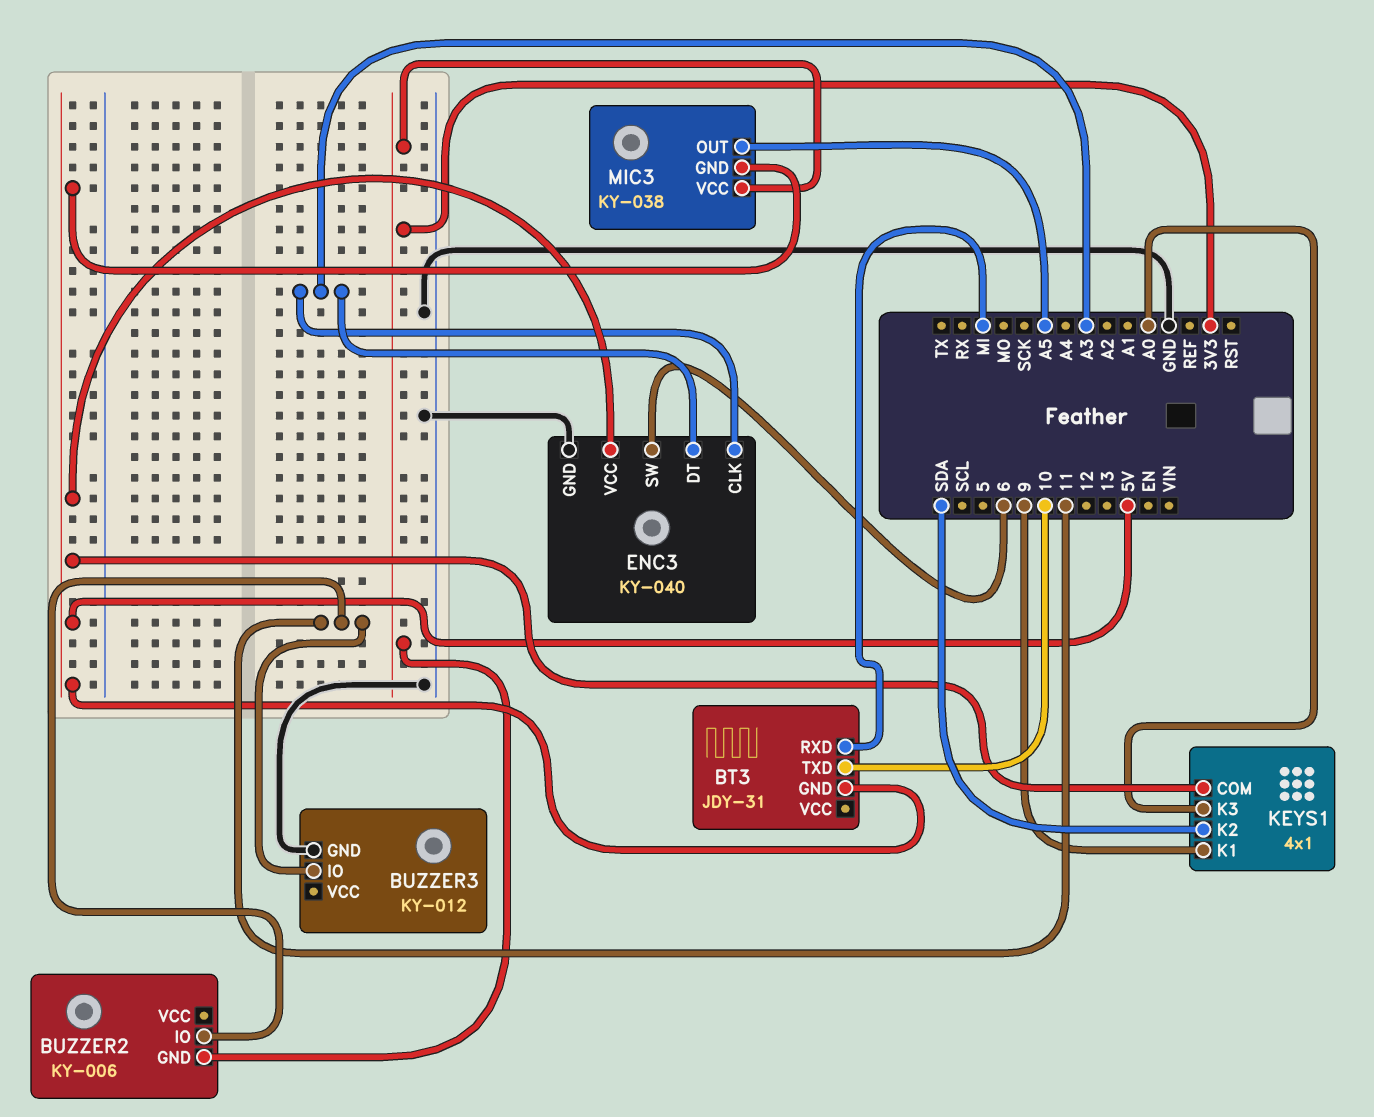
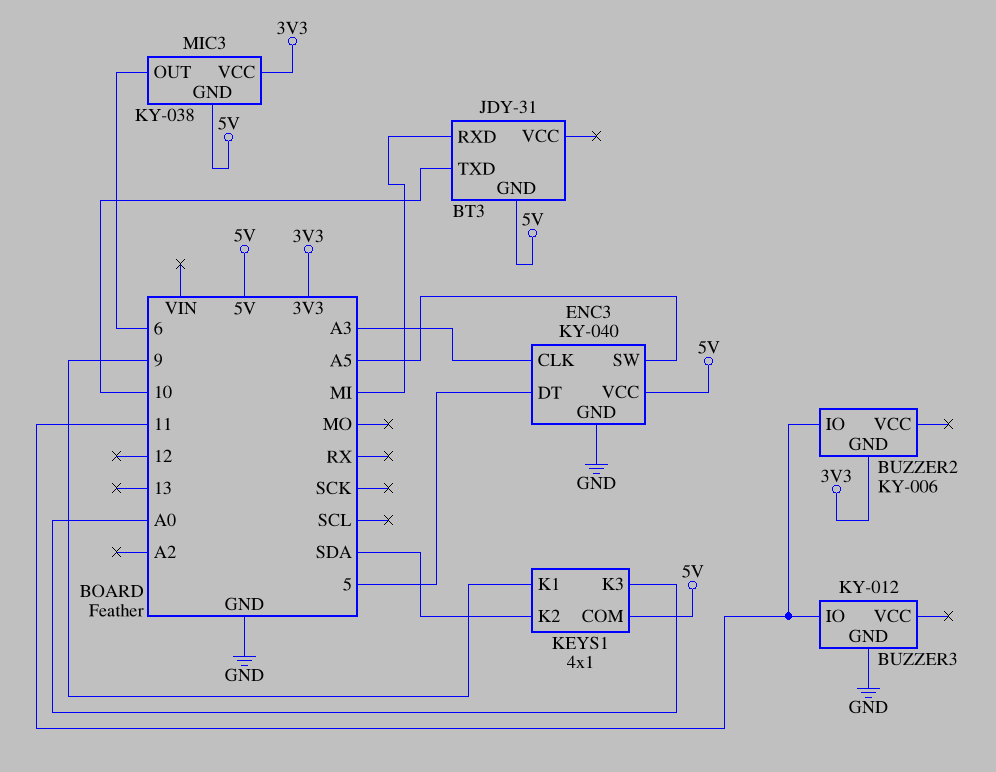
ENC3 pin DT: A3 -> 5
ENC3 pin SW: 6 -> A5
MIC3 pin OUT: A5 -> 6

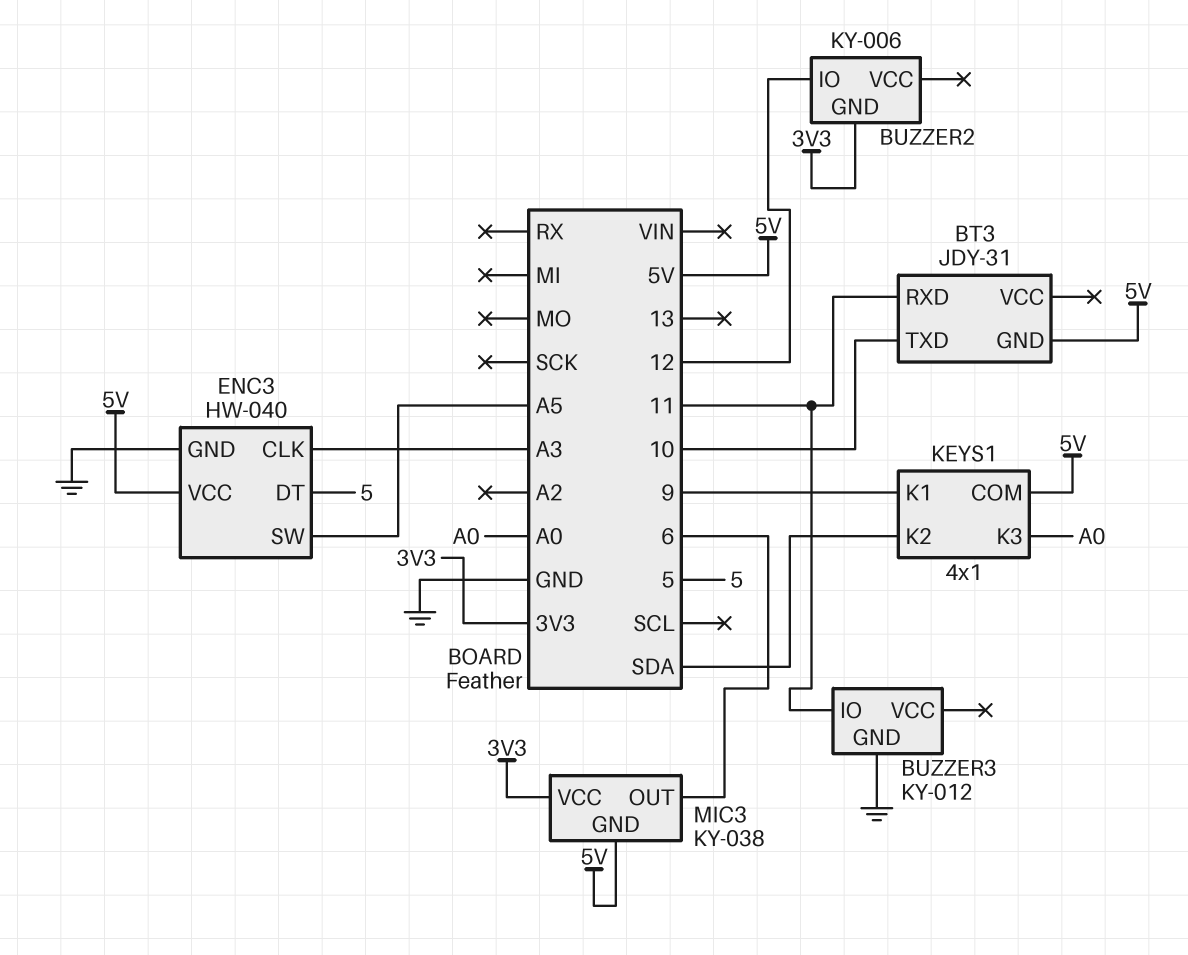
BT3 pin RXD: MI -> 11
BUZZER2 pin IO: 11 -> 12
ENC3: KY-040 -> HW-040

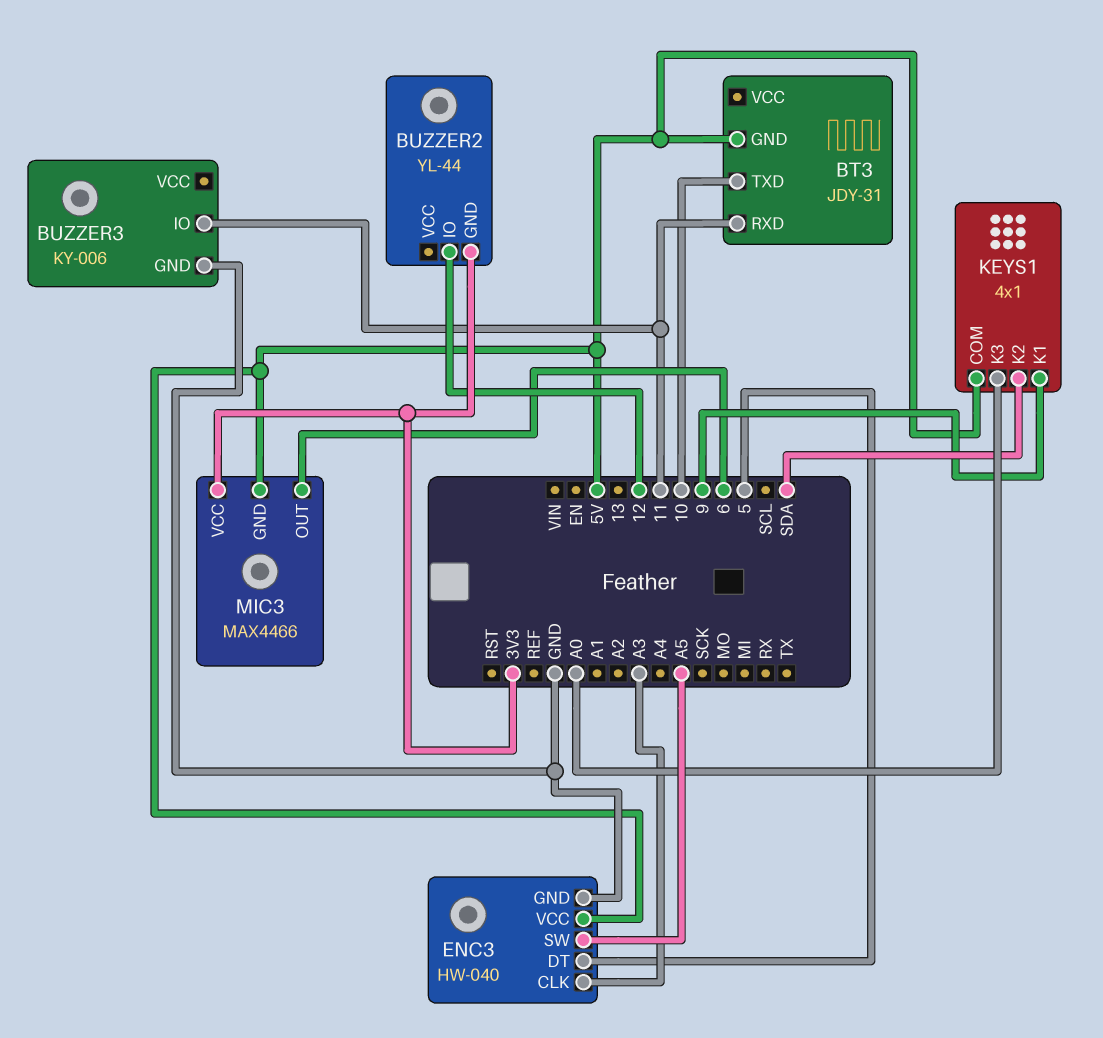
BUZZER2: KY-006 -> YL-44
BUZZER3: KY-012 -> KY-006
MIC3: KY-038 -> MAX4466

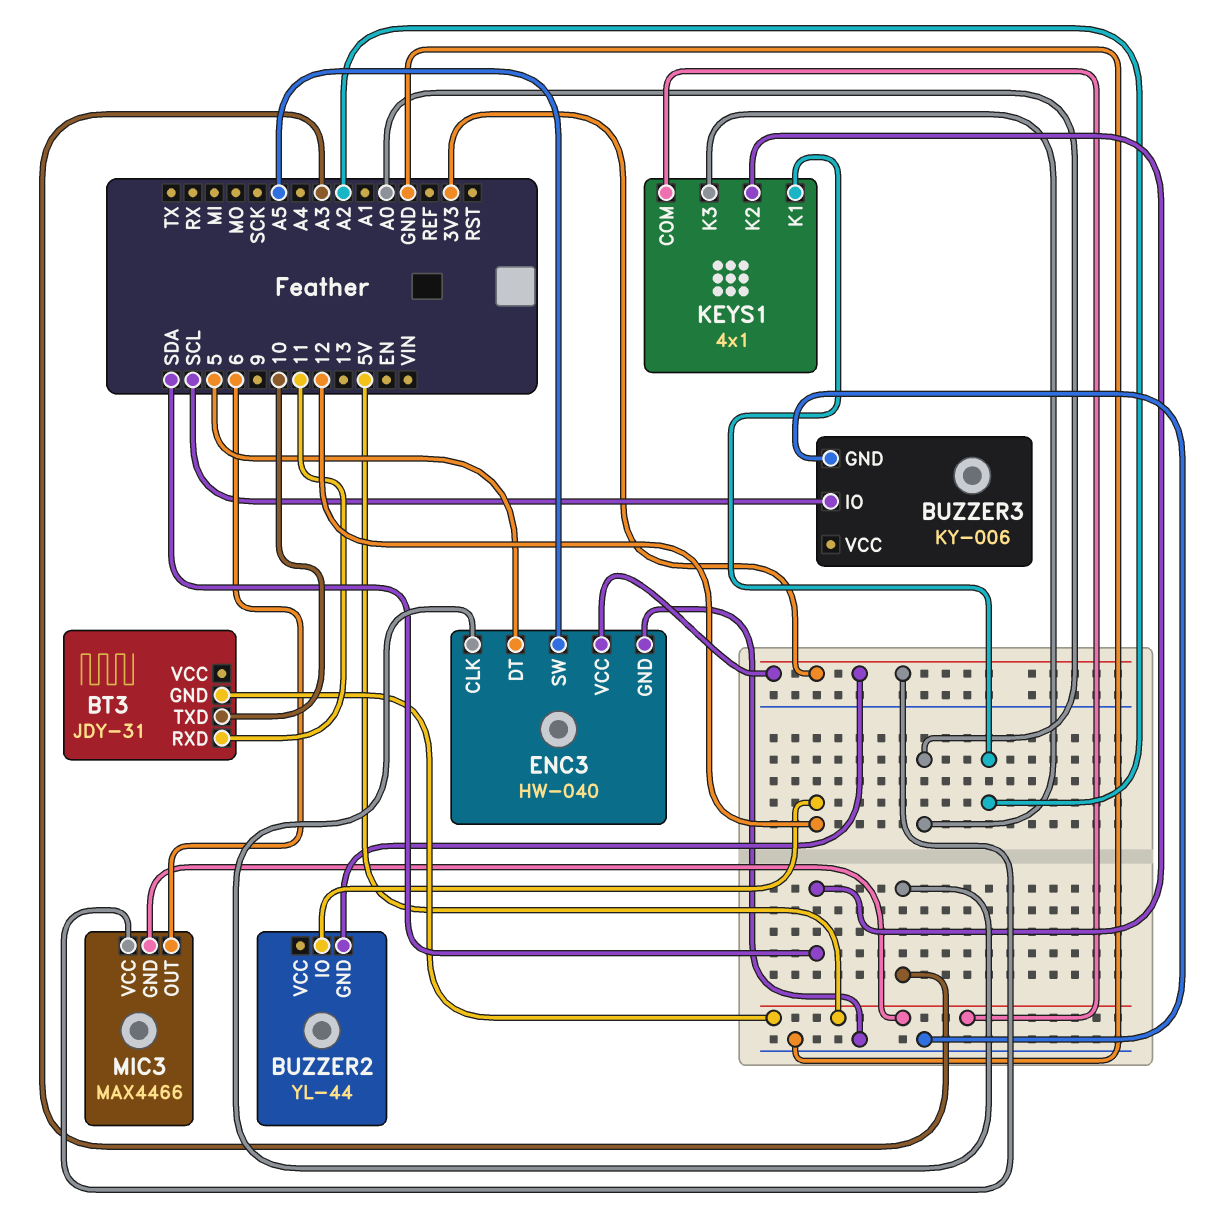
BUZZER3 pin IO: 11 -> SCL
ENC3 pin VCC: 5V -> 3V3
KEYS1 pin K1: 9 -> A2

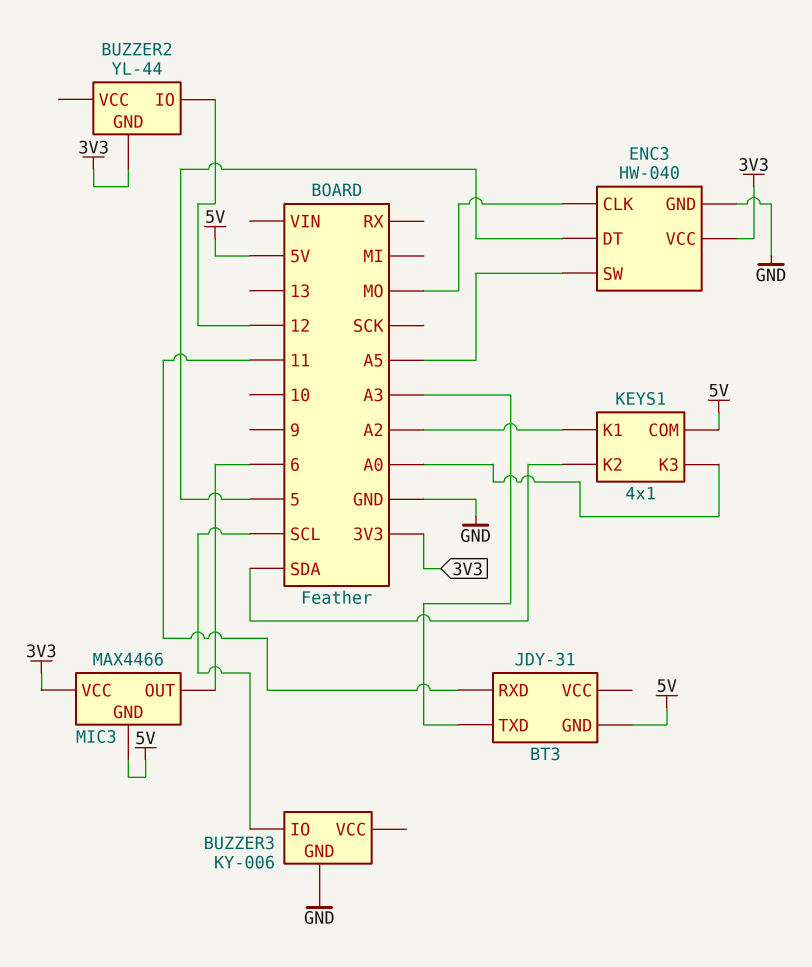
BT3 pin TXD: 10 -> A3
ENC3 pin CLK: A3 -> MO

